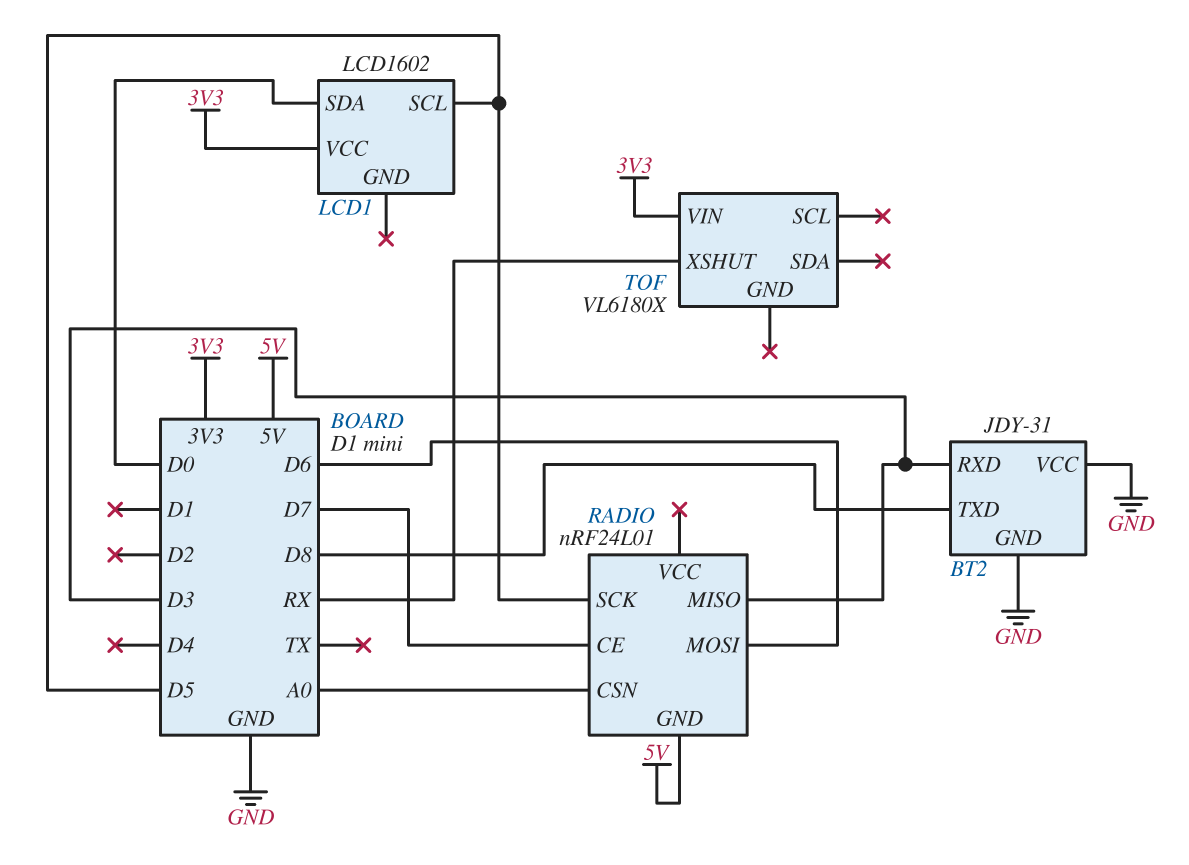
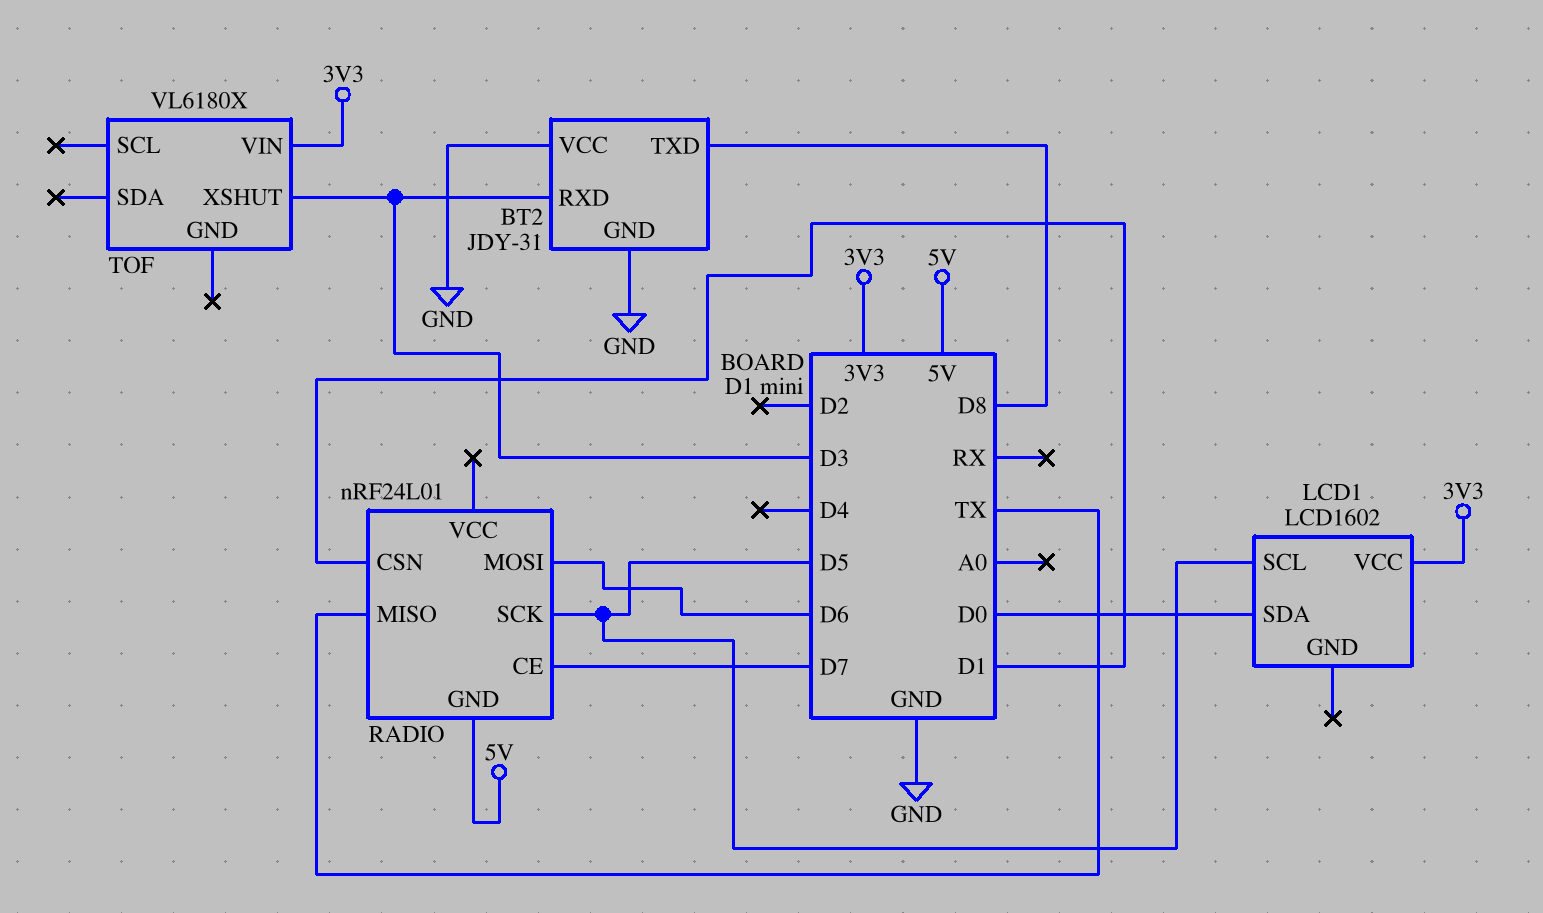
RADIO pin CSN: A0 -> D1
RADIO pin MISO: D3 -> TX
TOF pin XSHUT: RX -> D3

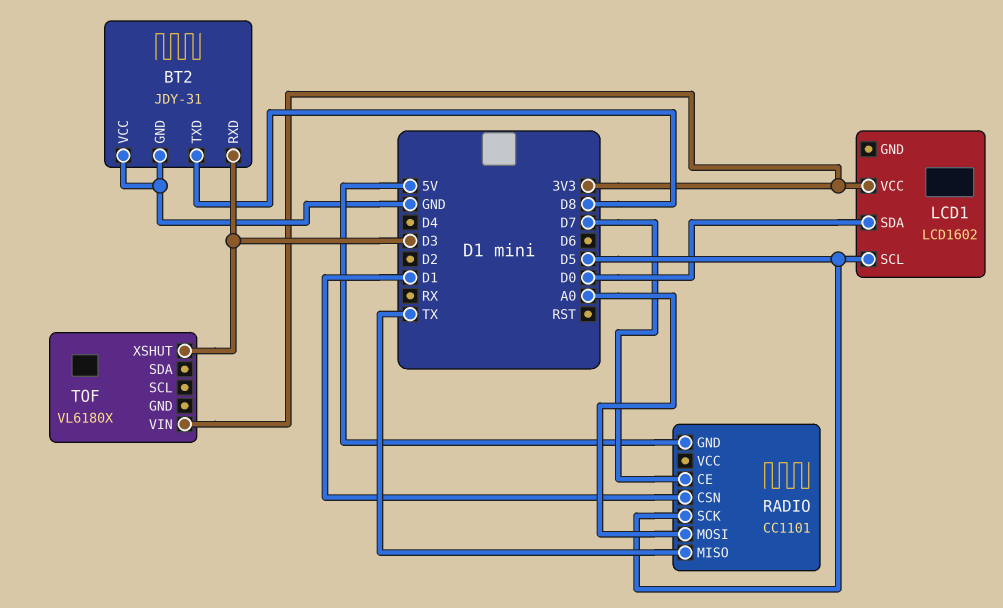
RADIO: nRF24L01 -> CC1101
RADIO pin MOSI: D6 -> A0

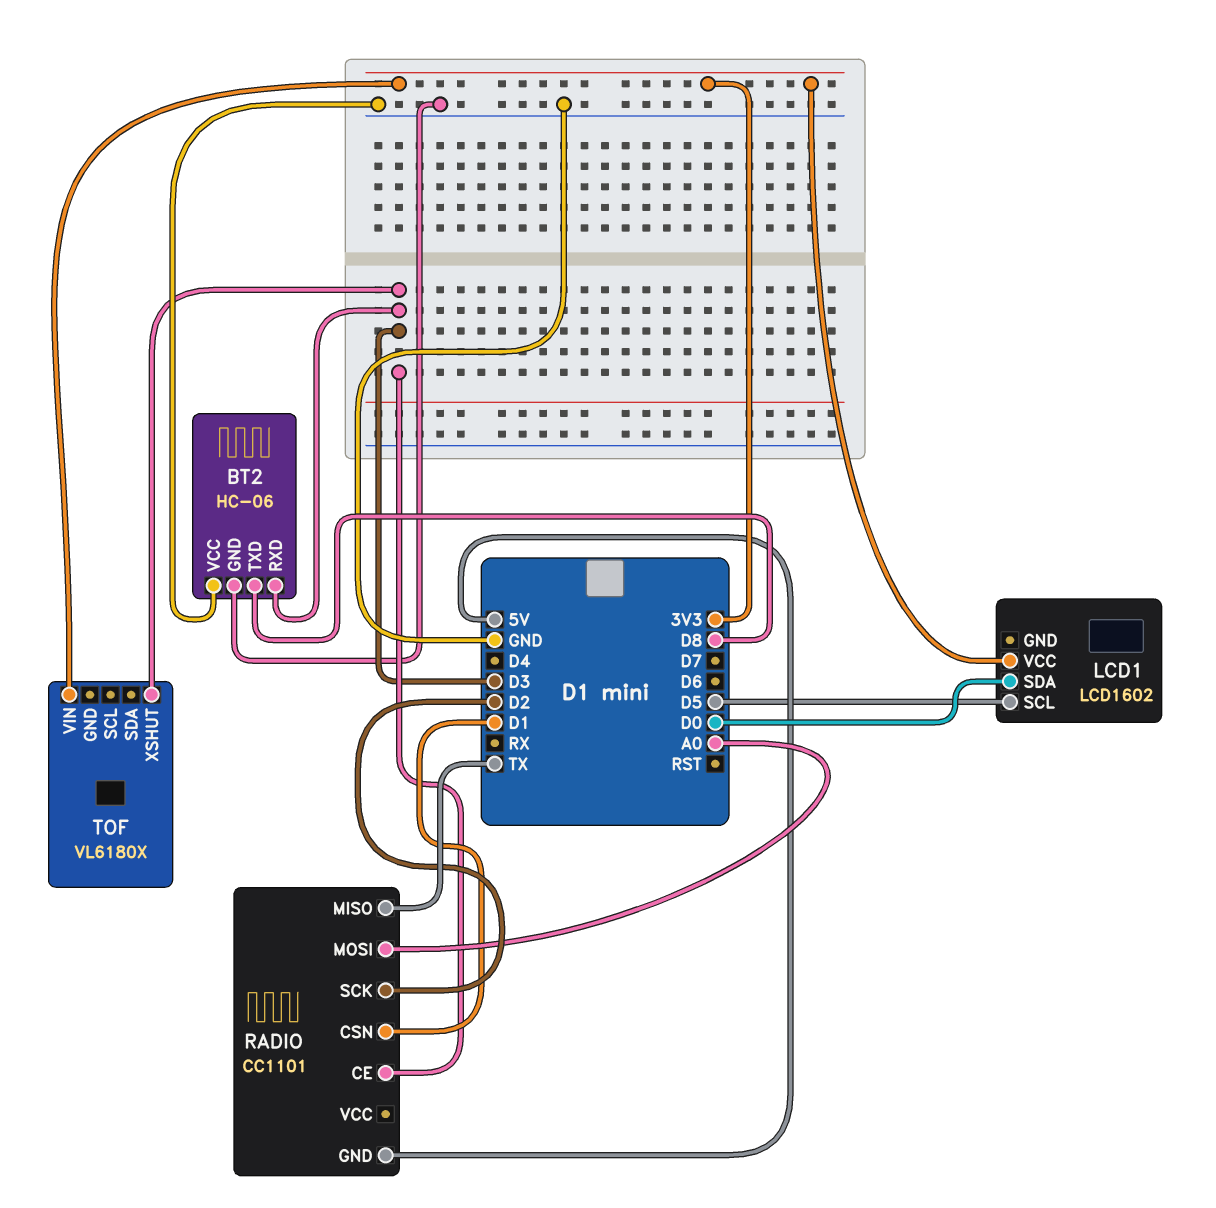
BT2: JDY-31 -> HC-06
RADIO pin CE: D7 -> D3
RADIO pin SCK: D5 -> D2

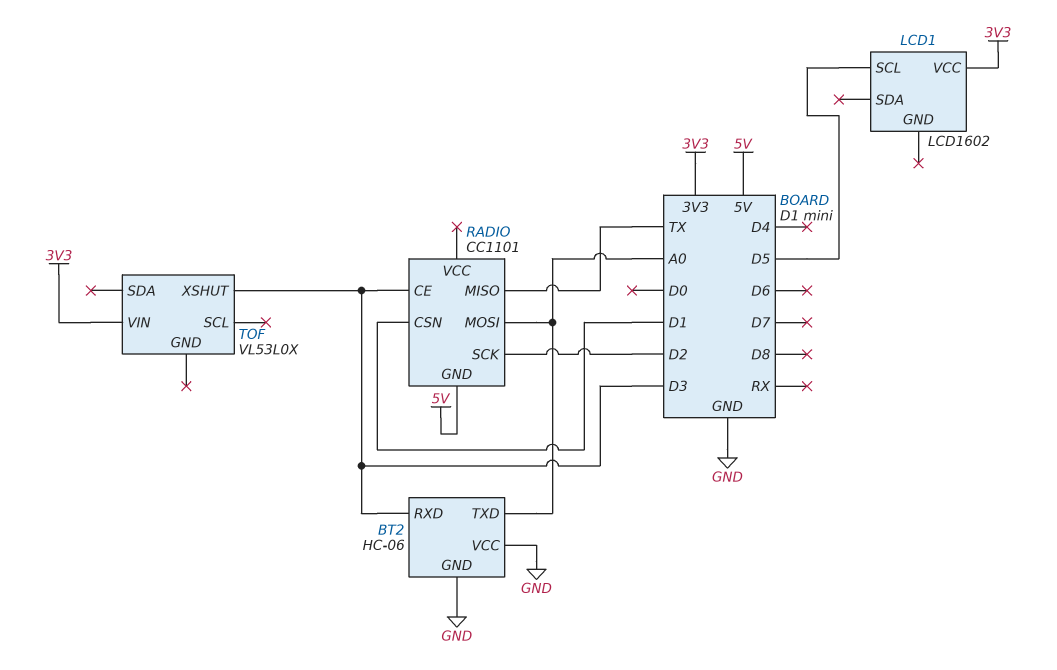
BT2 pin TXD: D8 -> A0
LCD1 pin SDA: D0 -> none
TOF: VL6180X -> VL53L0X

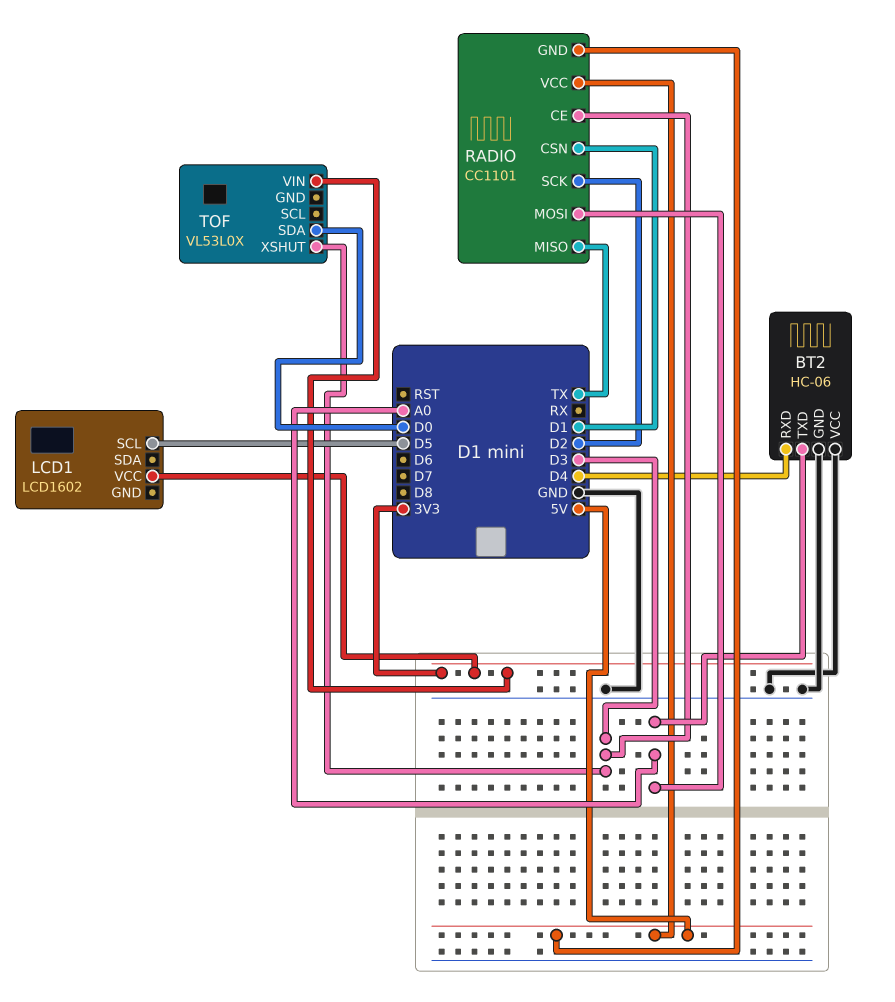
BT2 pin RXD: D3 -> D4
RADIO pin VCC: none -> 5V
TOF pin SDA: none -> D0

